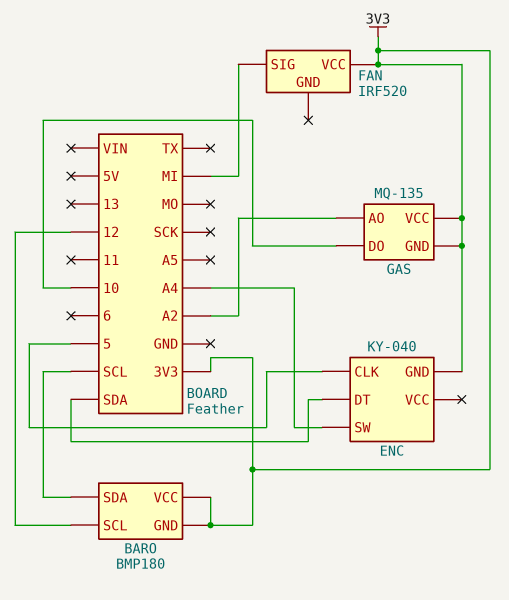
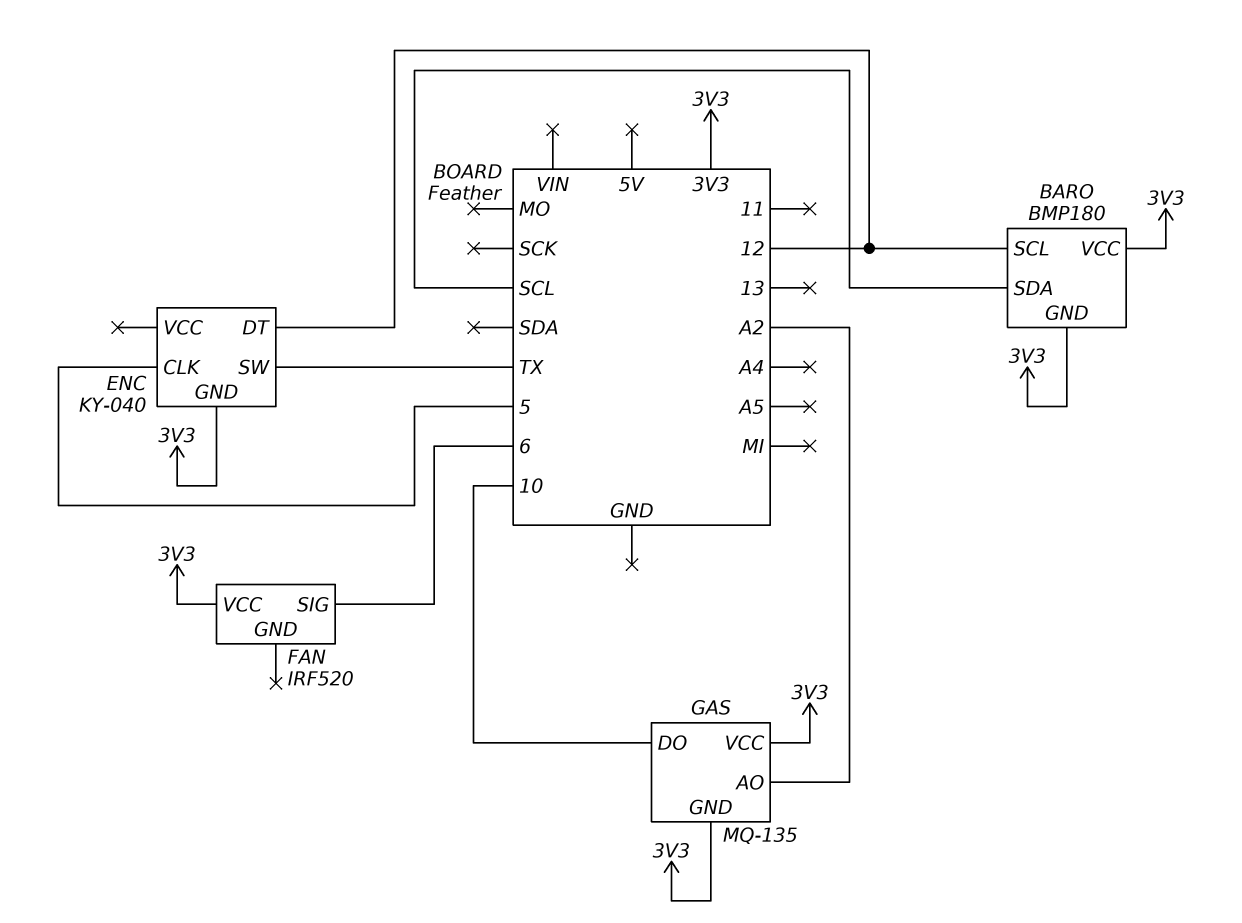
ENC pin DT: SDA -> 12
ENC pin SW: A4 -> TX
FAN pin SIG: MI -> 6

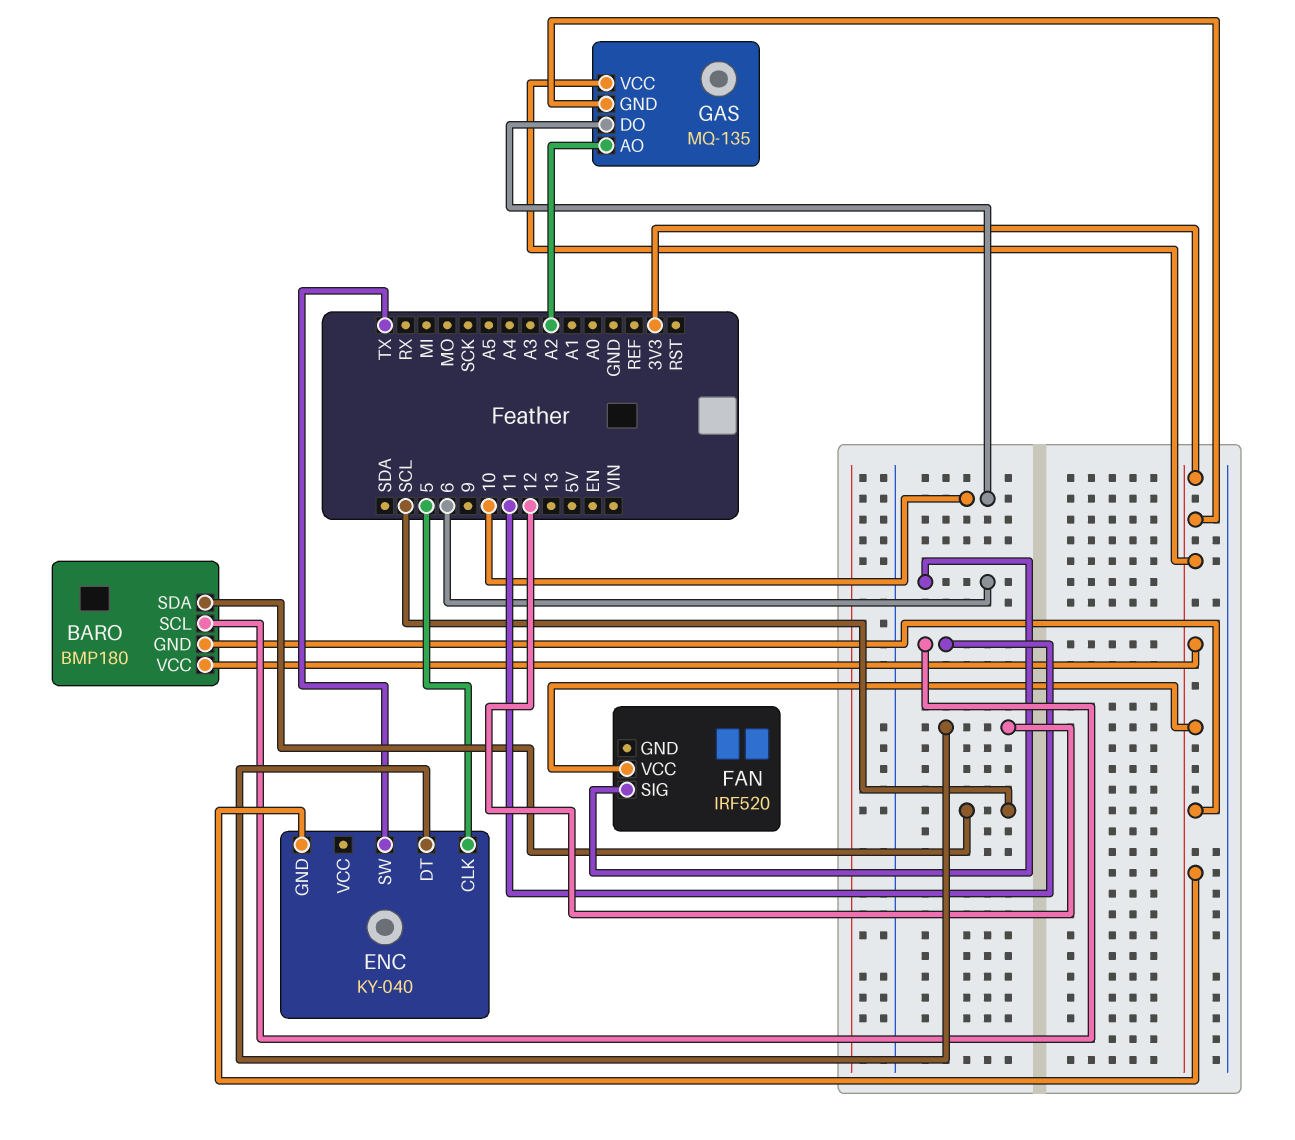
BARO pin SCL: 12 -> 11

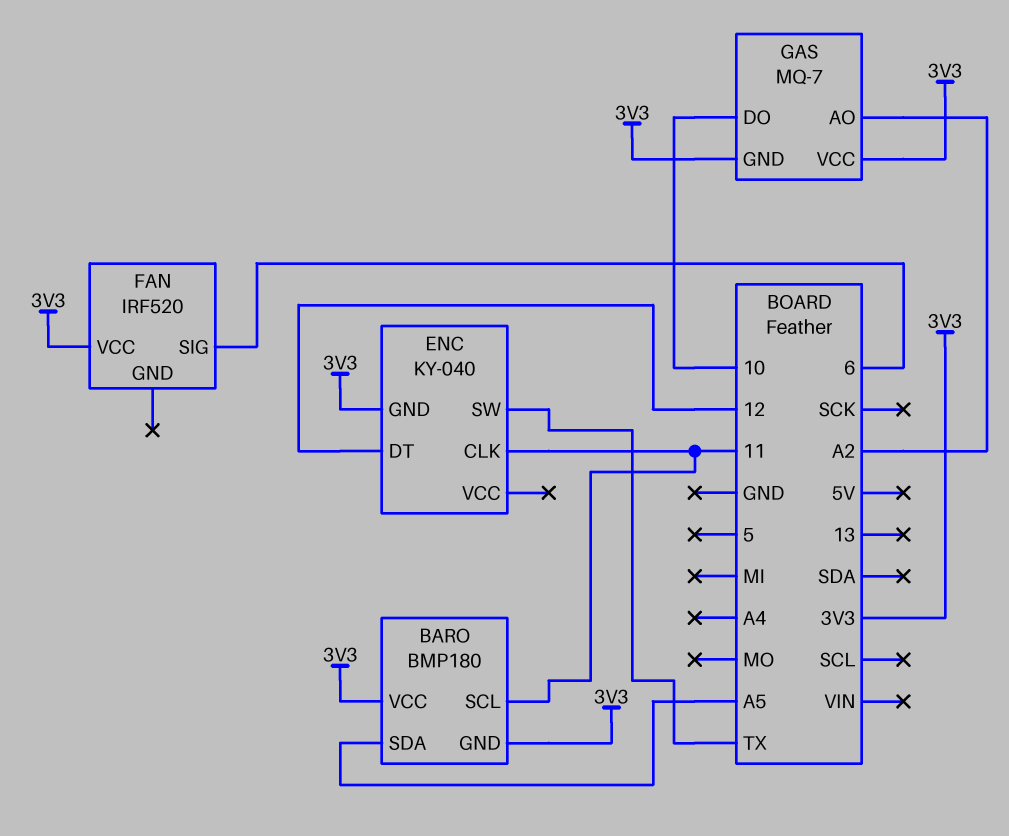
BARO pin SDA: SCL -> A5
ENC pin CLK: 5 -> 11
GAS: MQ-135 -> MQ-7

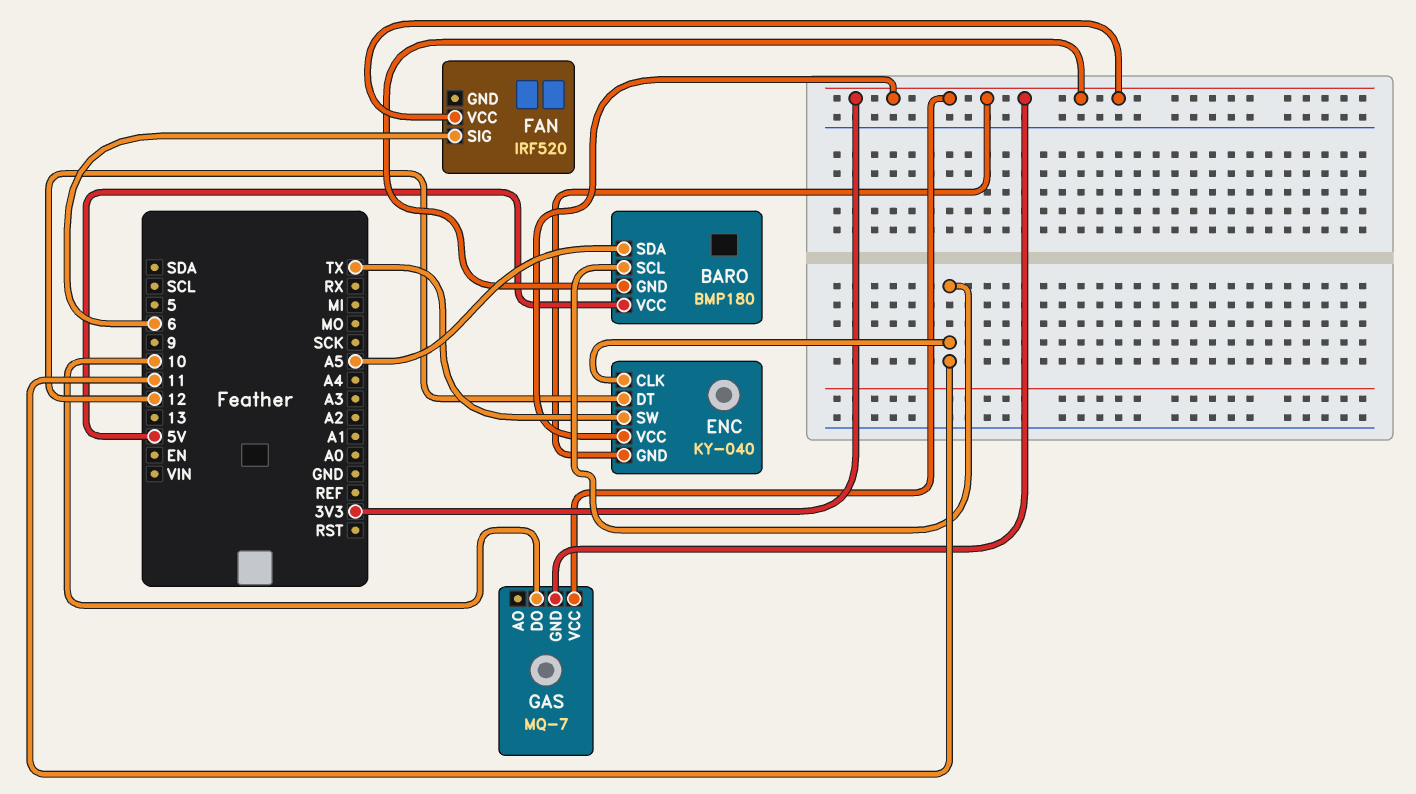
BARO pin VCC: 3V3 -> 5V
ENC pin VCC: none -> 3V3
GAS pin AO: A2 -> none

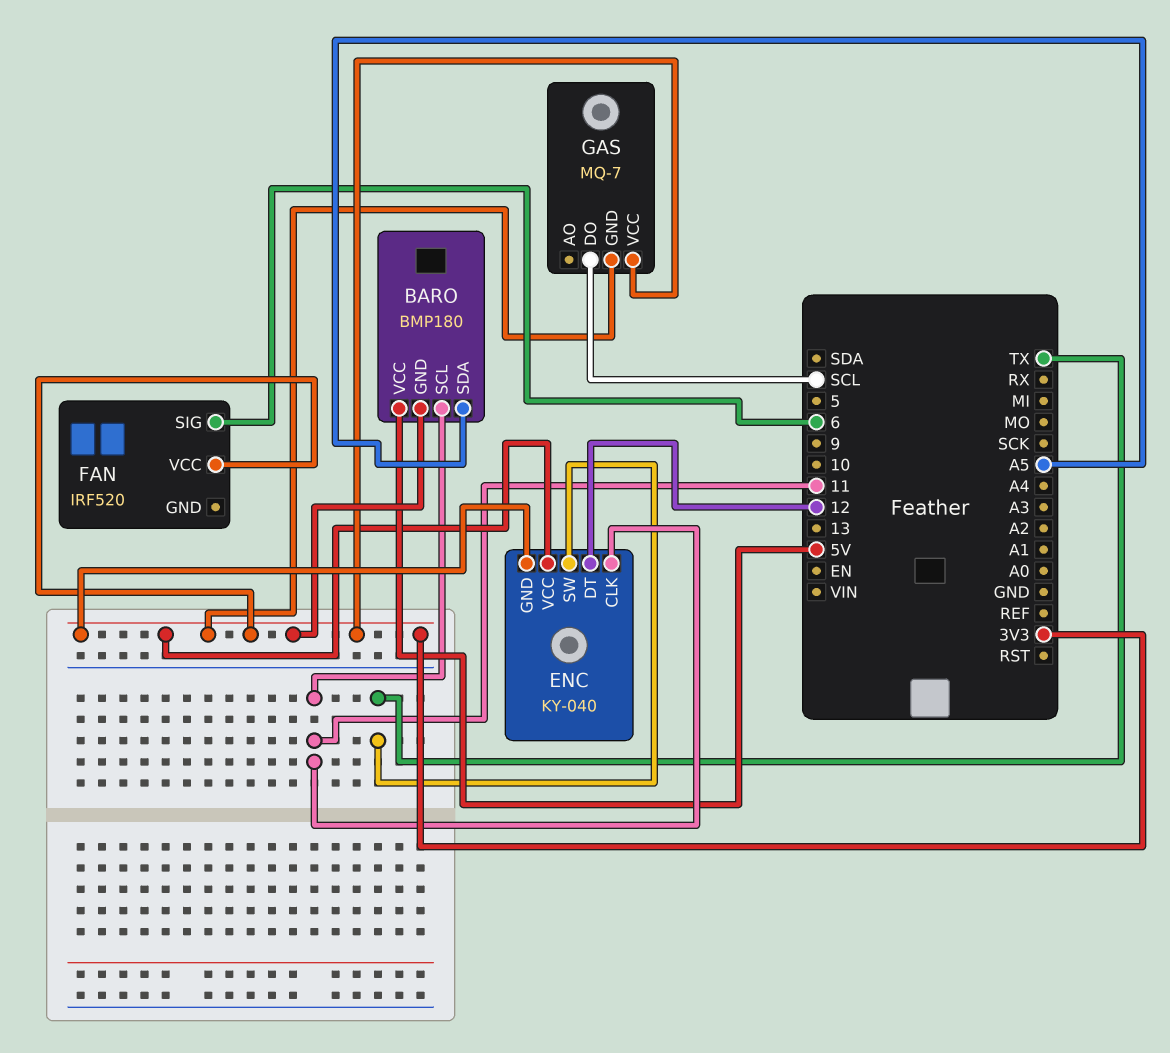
GAS pin DO: 10 -> SCL

